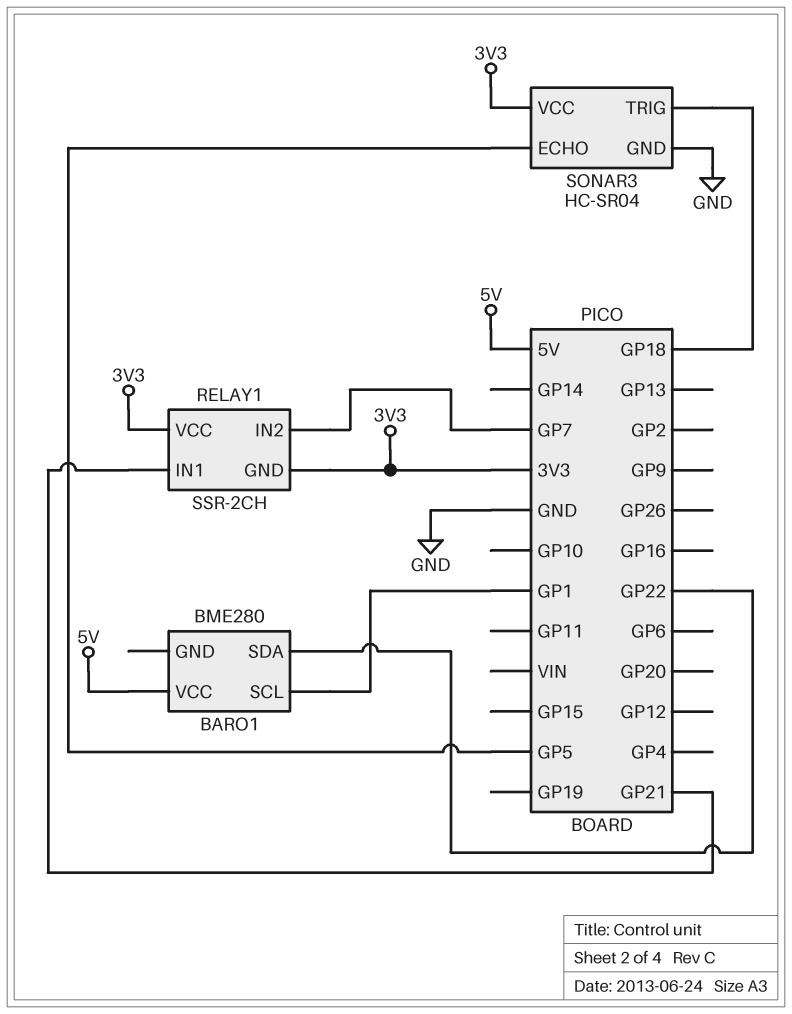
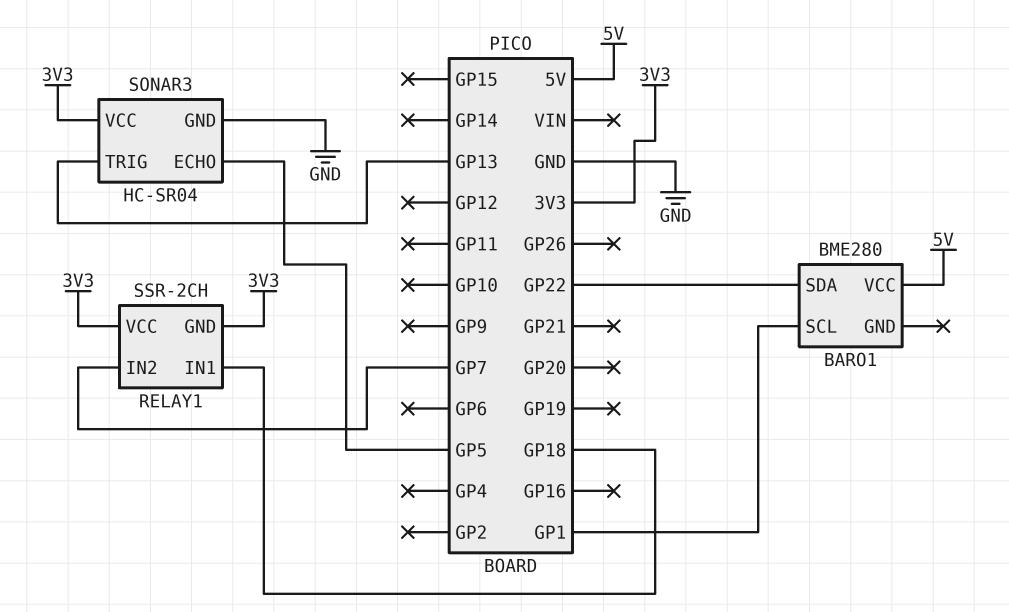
RELAY1 pin IN1: GP21 -> GP18
SONAR3 pin TRIG: GP18 -> GP13

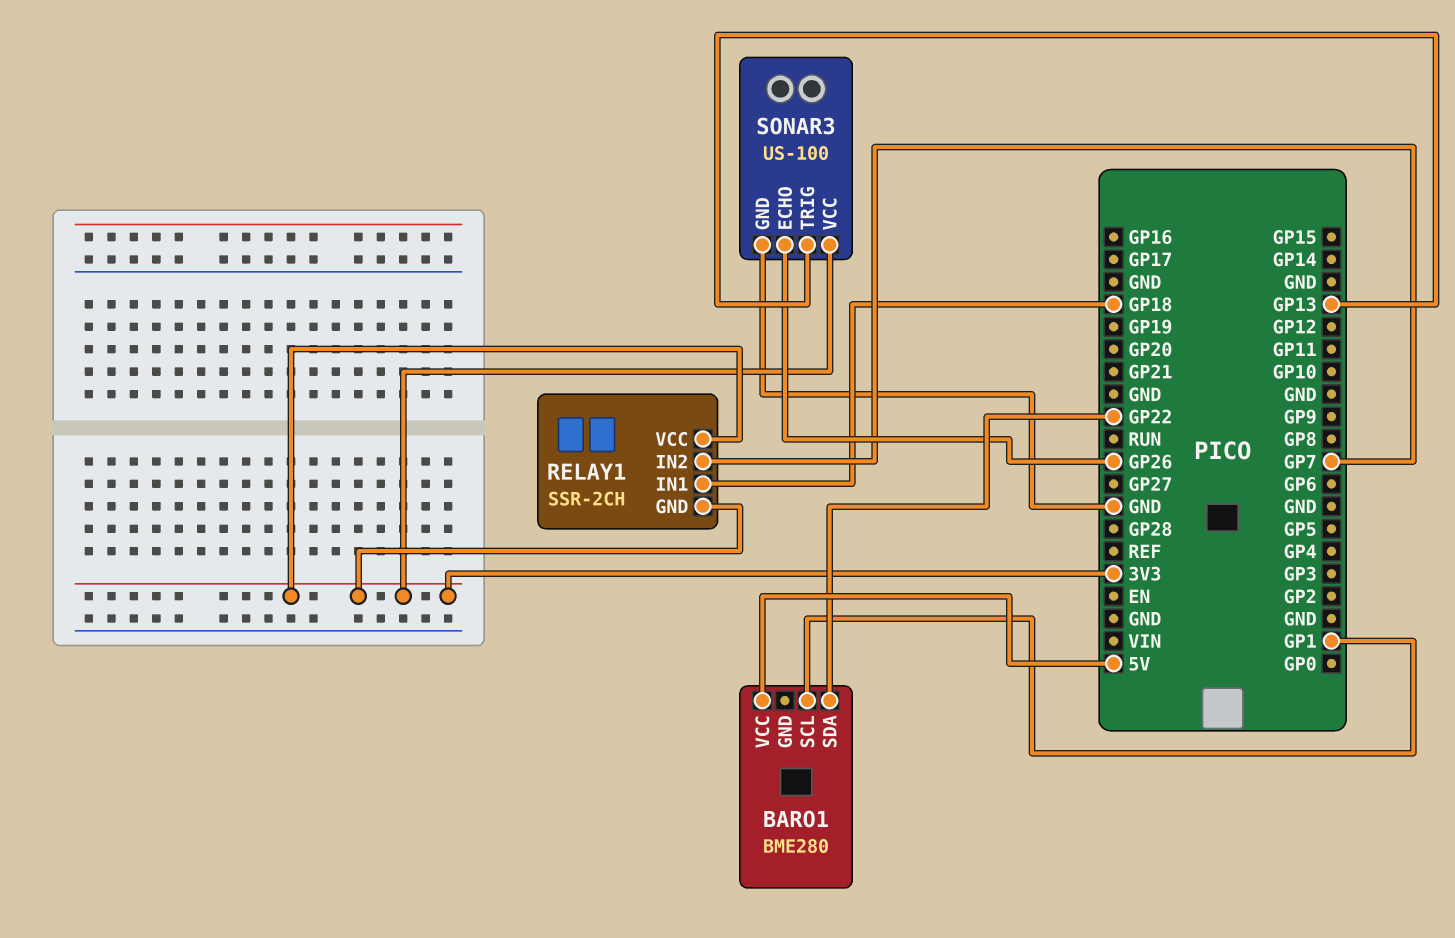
SONAR3: HC-SR04 -> US-100
SONAR3 pin ECHO: GP5 -> GP26

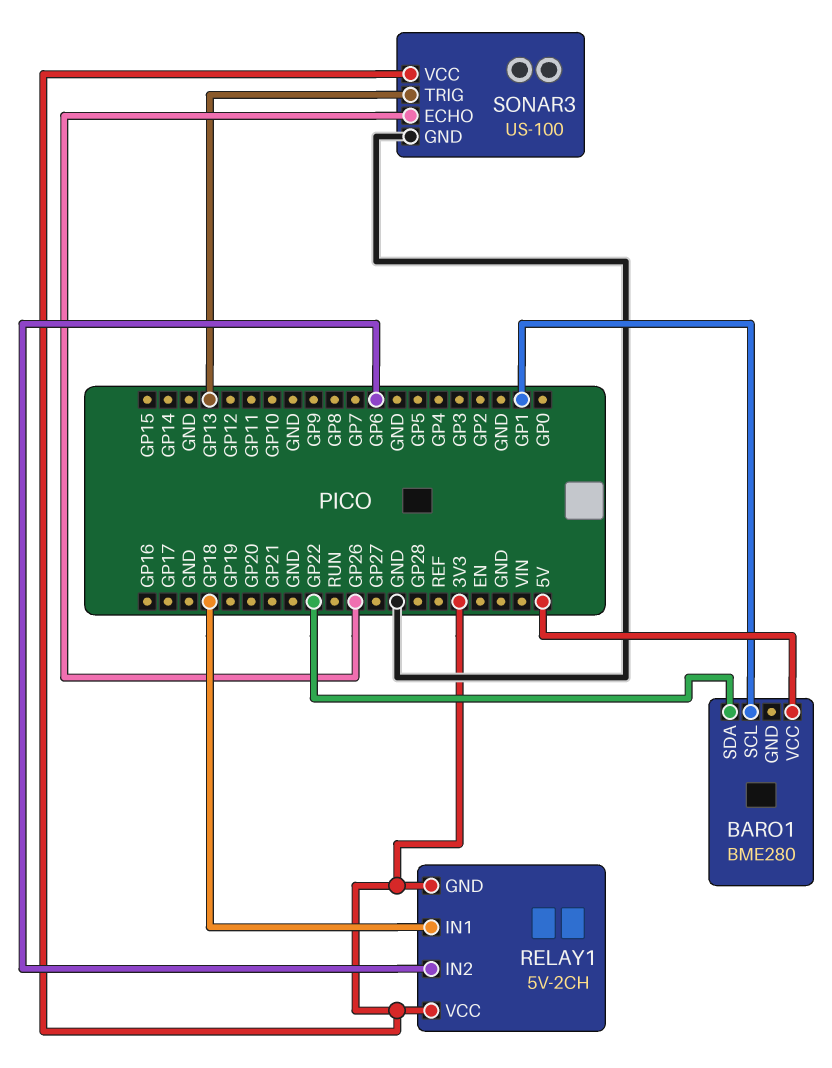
RELAY1: SSR-2CH -> 5V-2CH
RELAY1 pin IN2: GP7 -> GP6

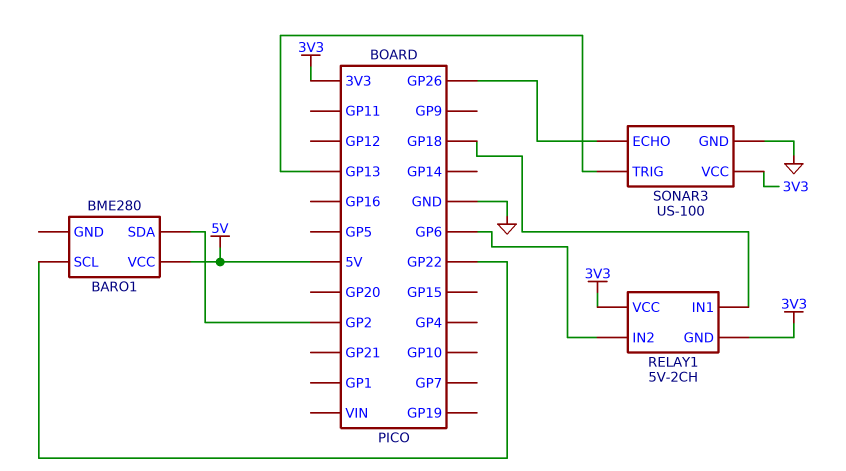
BARO1 pin SCL: GP1 -> GP22
BARO1 pin SDA: GP22 -> GP2

